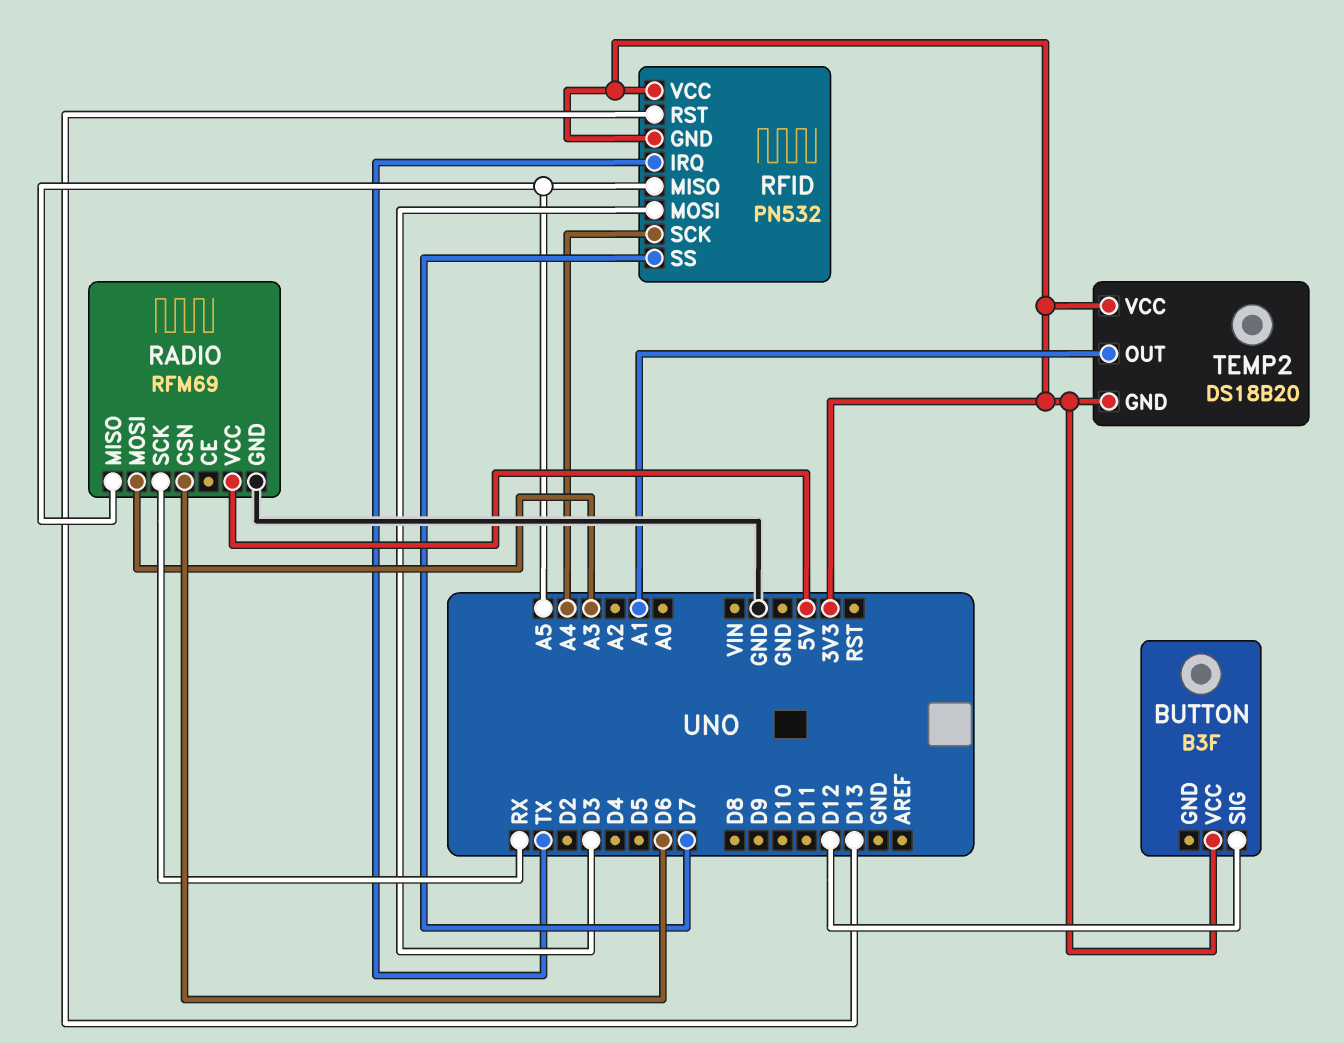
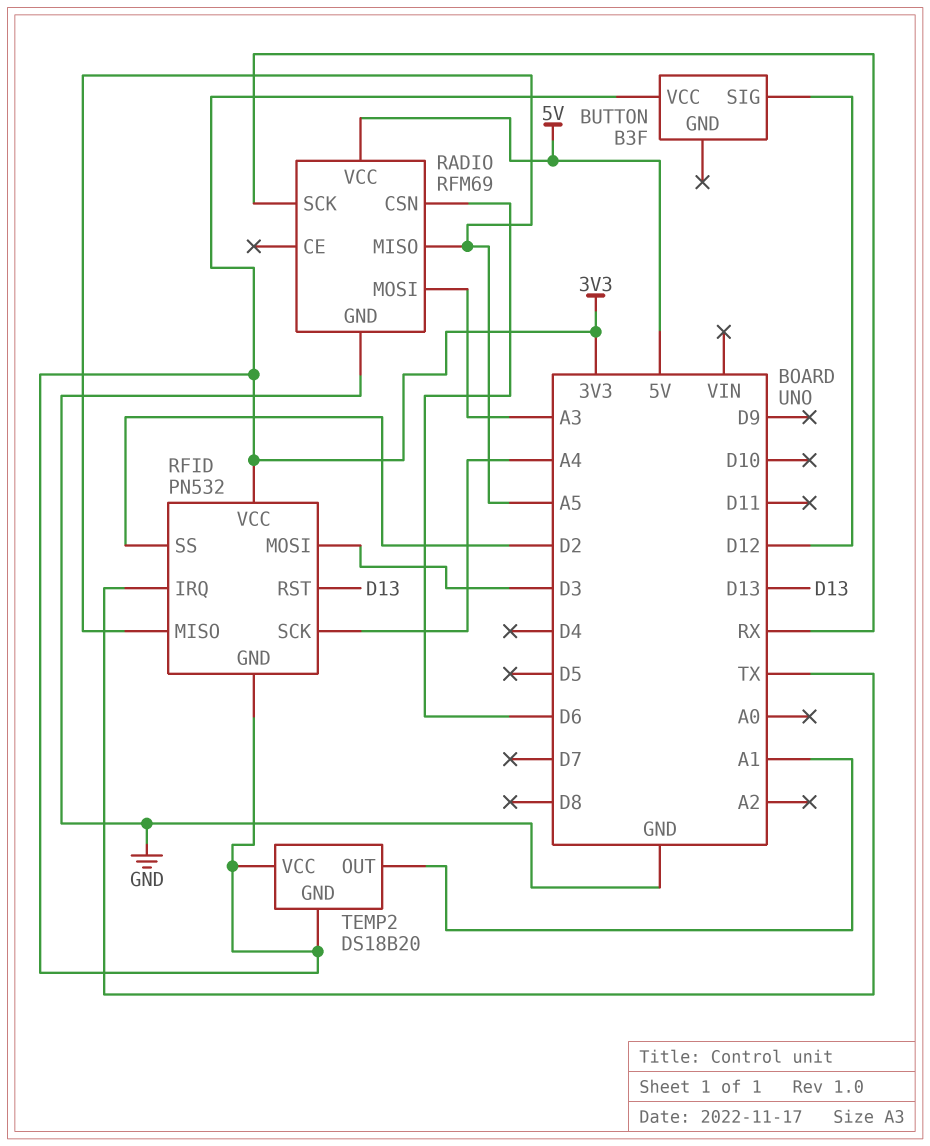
RFID pin SS: D7 -> D2

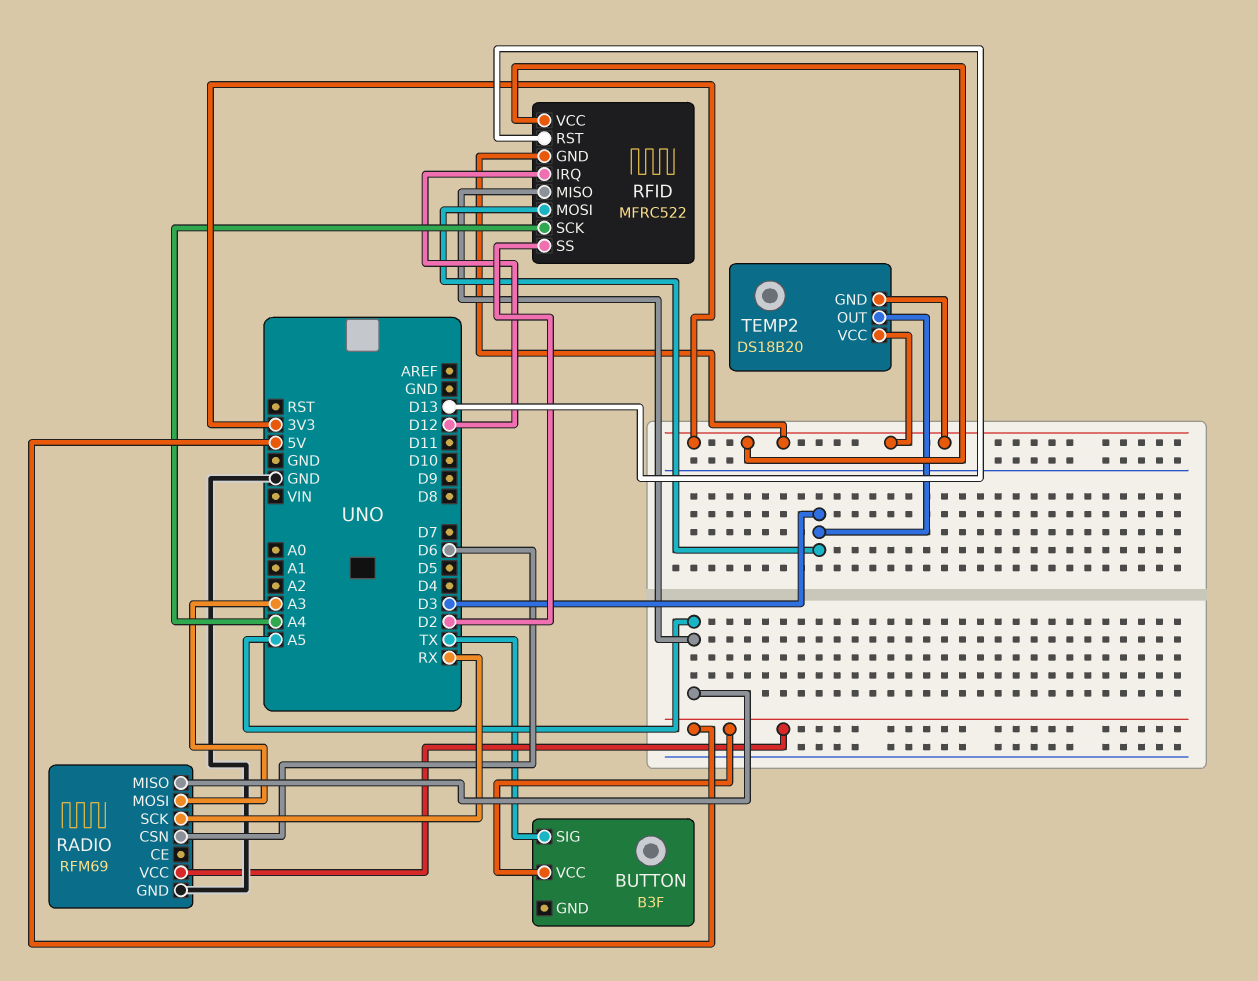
BUTTON pin SIG: D12 -> TX
BUTTON pin VCC: 3V3 -> 5V
RFID: PN532 -> MFRC522
RFID pin IRQ: TX -> D12
TEMP2 pin OUT: A1 -> D3

